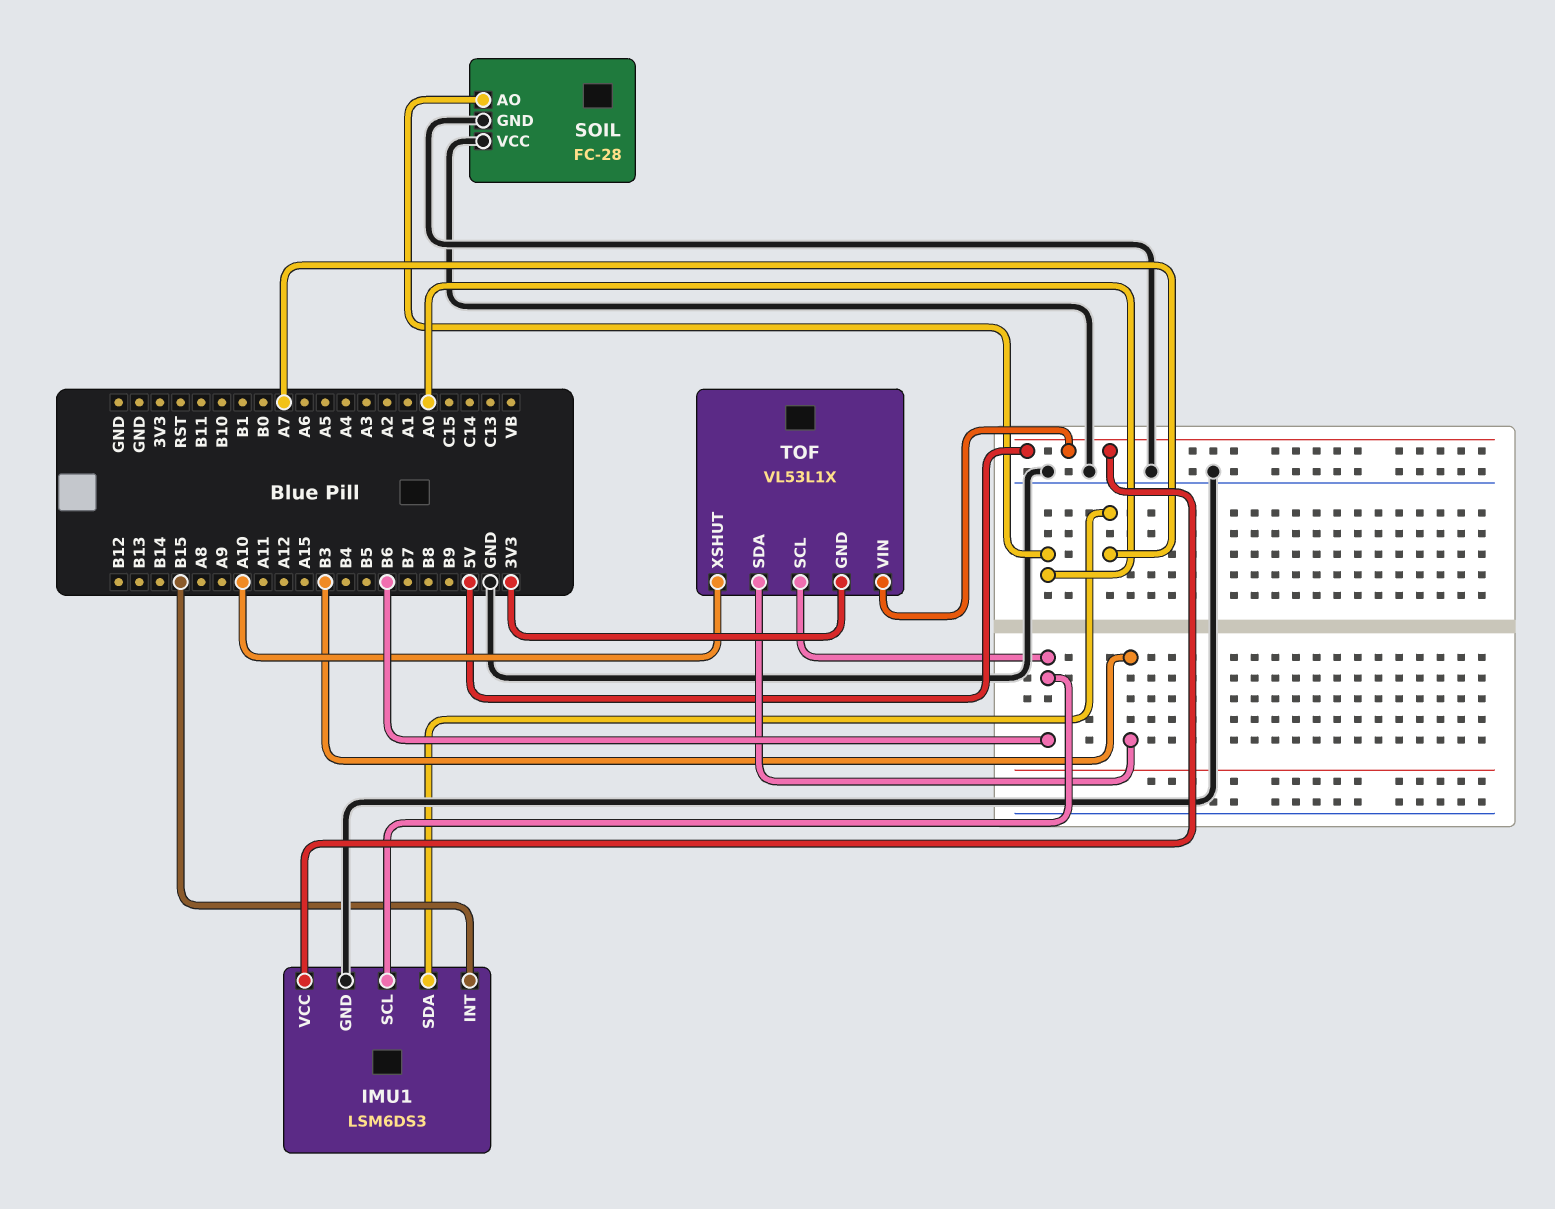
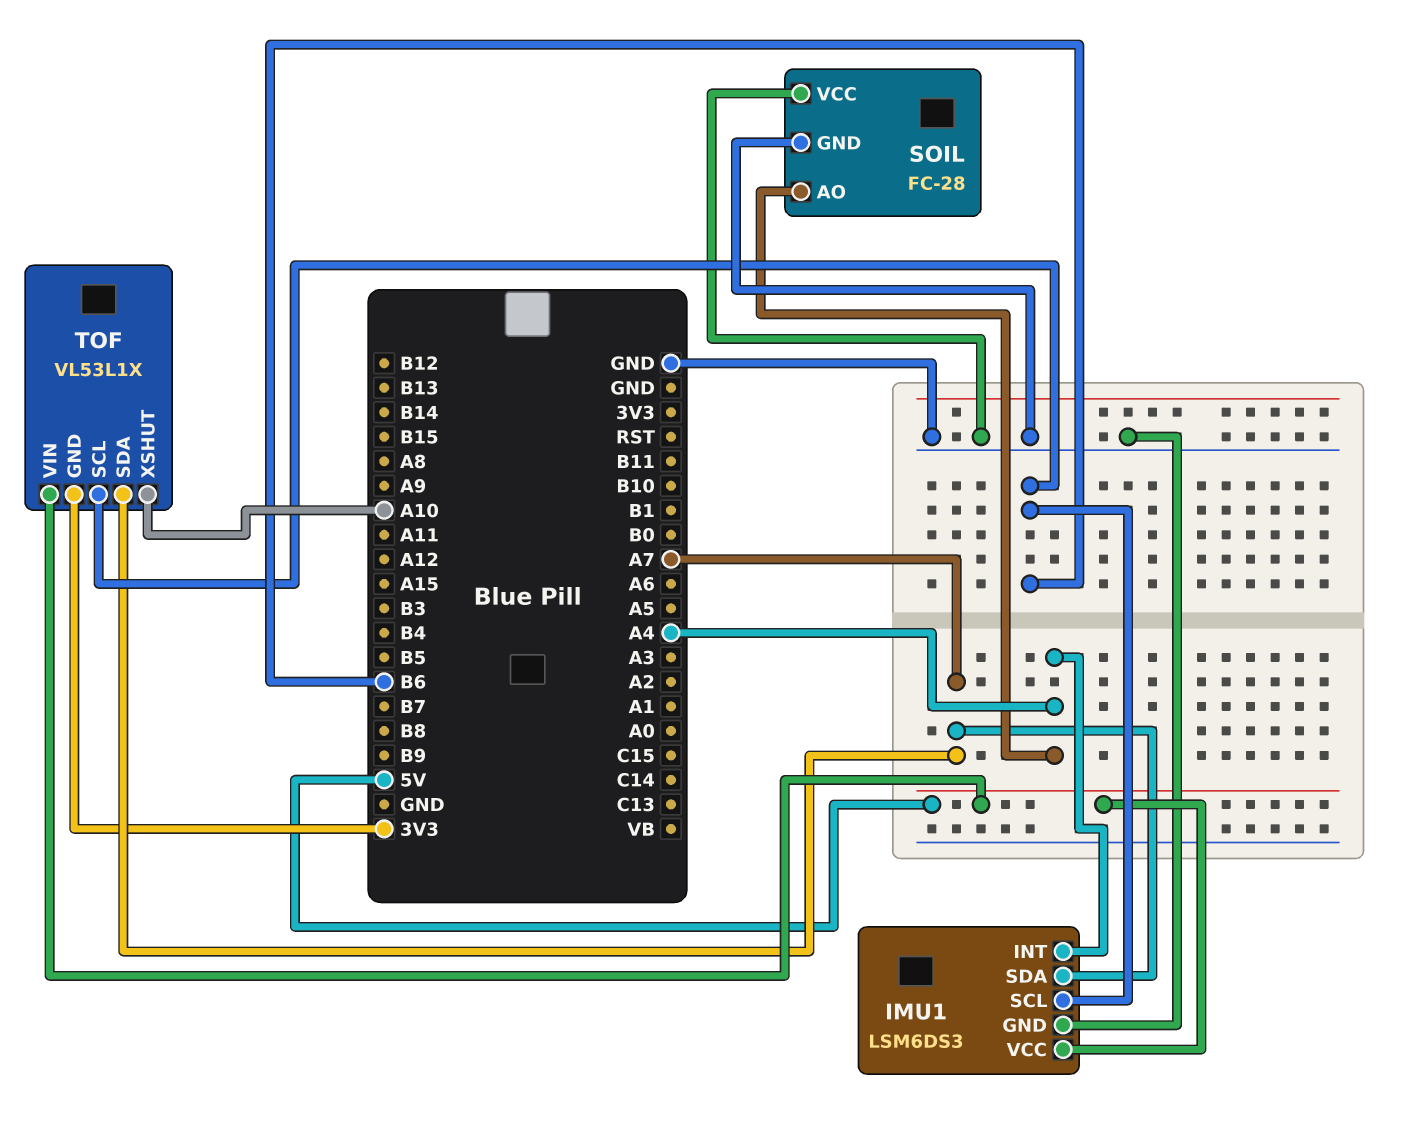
IMU1 pin INT: B15 -> A4
SOIL pin AO: A0 -> A4
TOF pin SDA: B3 -> A7

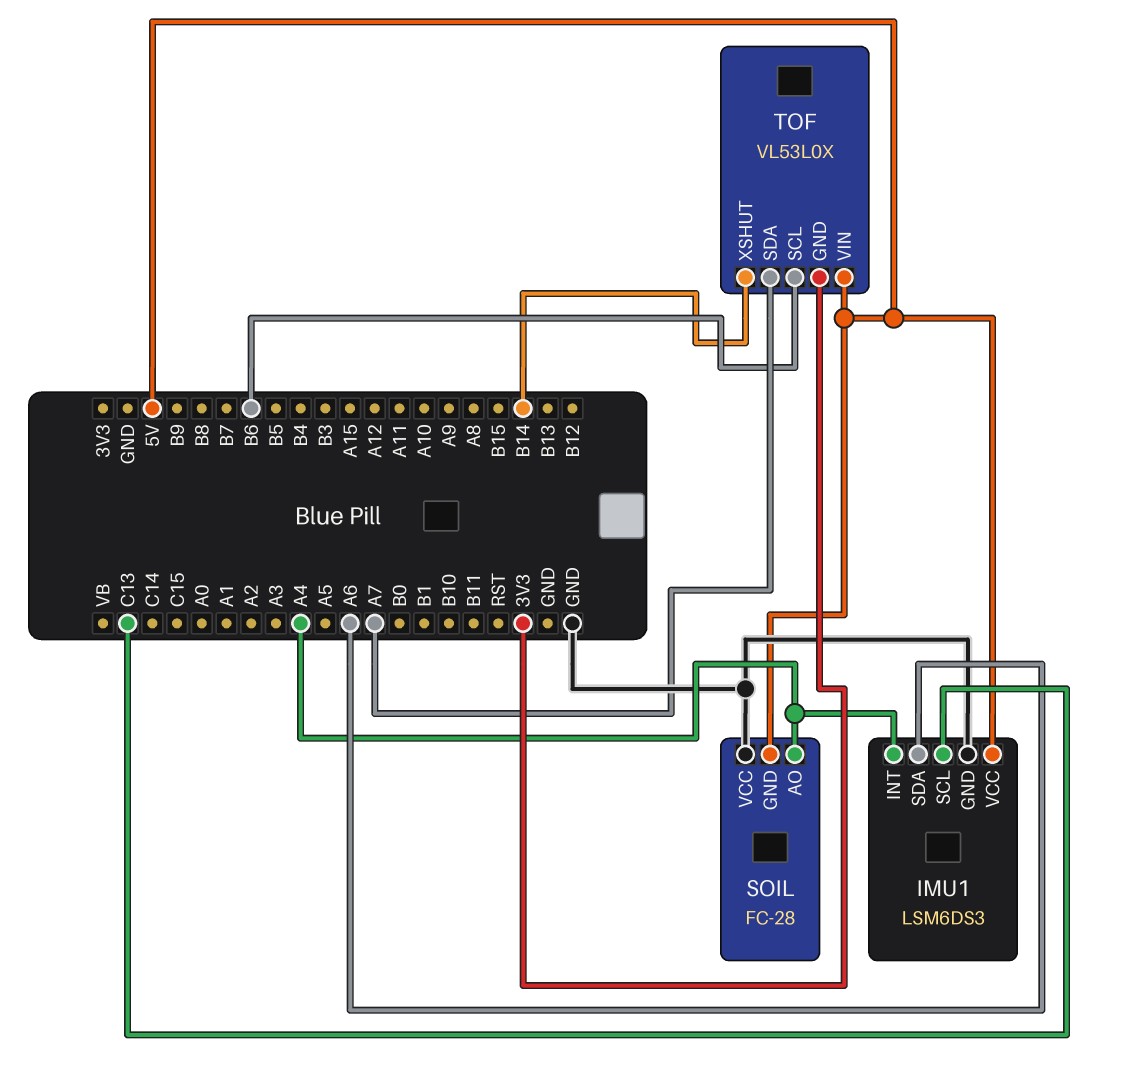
IMU1 pin SCL: B6 -> C13
IMU1 pin SDA: A7 -> A6
SOIL pin GND: GND -> 5V
TOF: VL53L1X -> VL53L0X
TOF pin XSHUT: A10 -> B14

